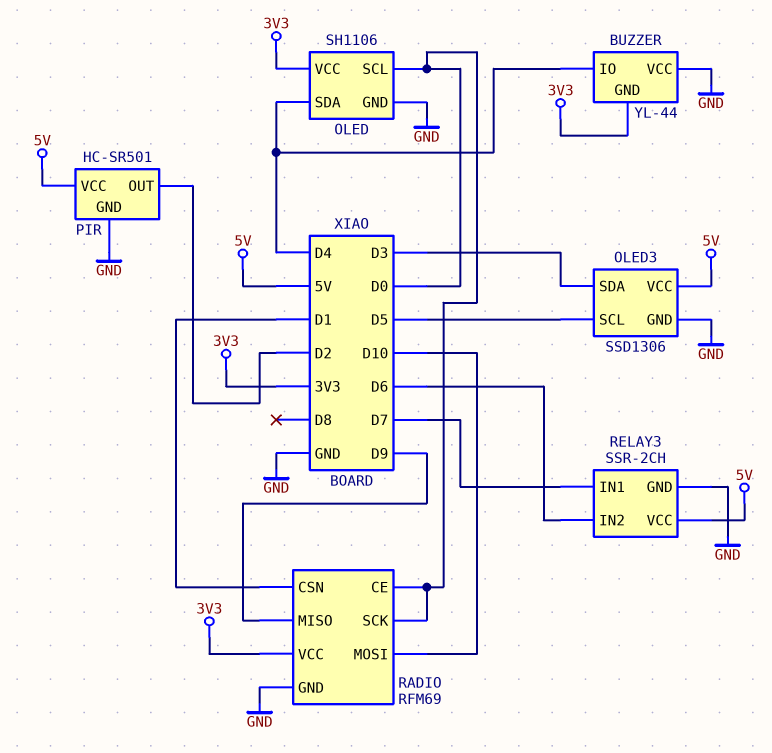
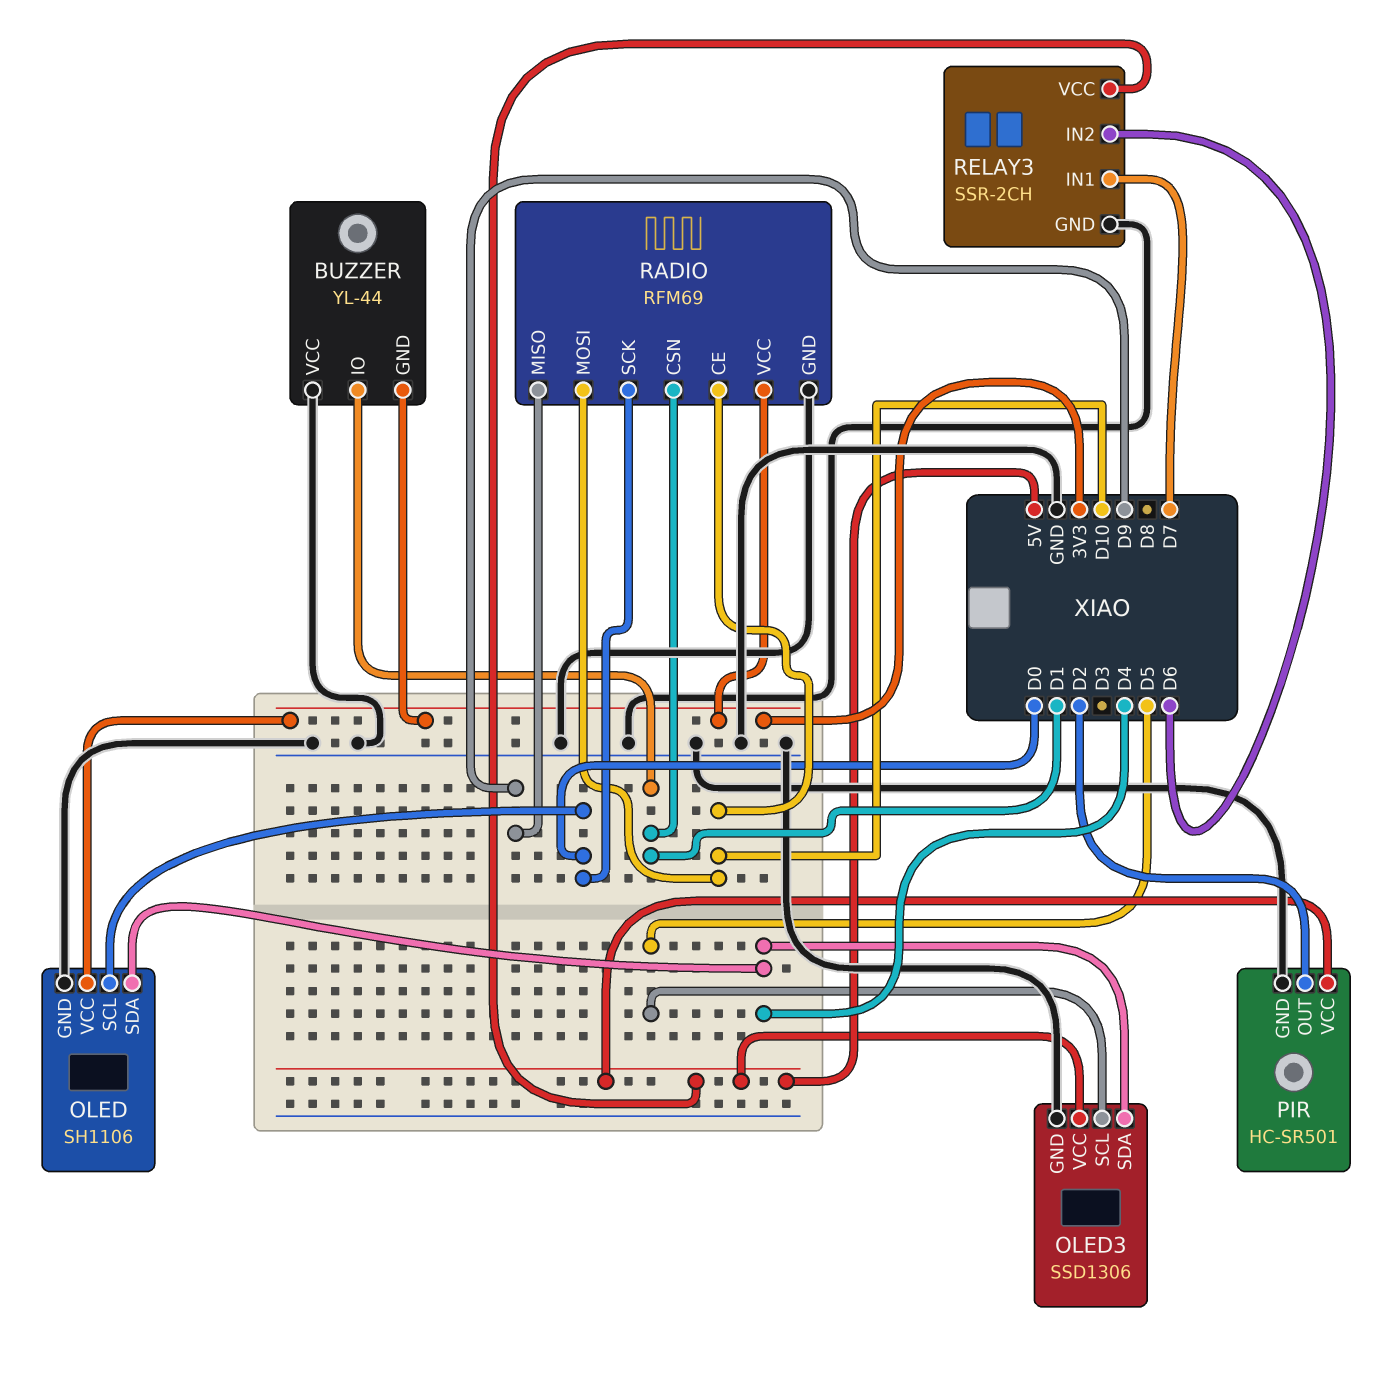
BUZZER pin IO: D4 -> D1
OLED3 pin SDA: D3 -> D4
RADIO pin CE: D0 -> D10

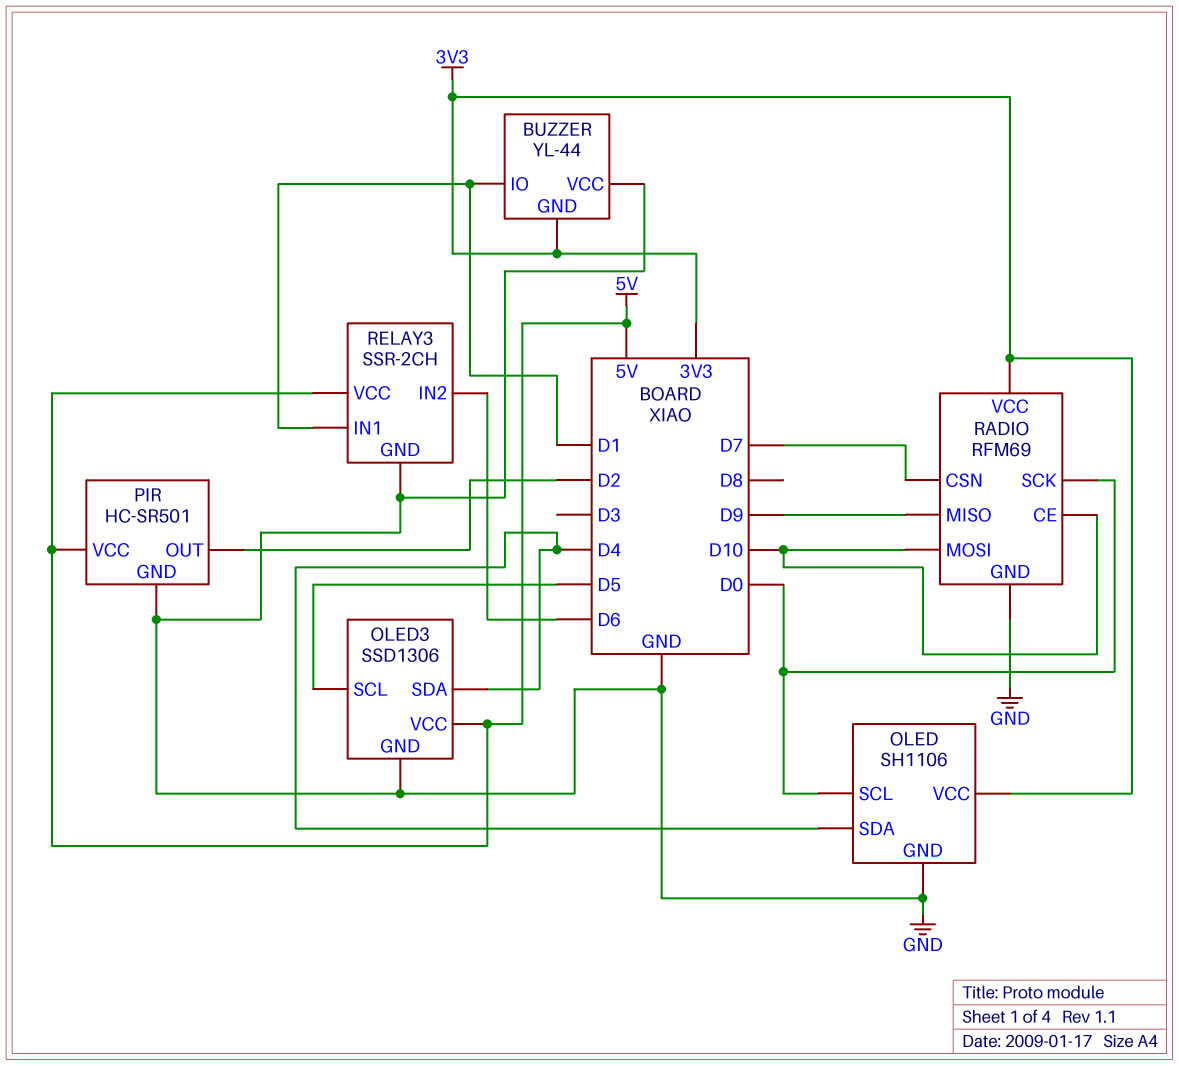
RADIO pin CSN: D1 -> D7
RELAY3 pin IN1: D7 -> D1

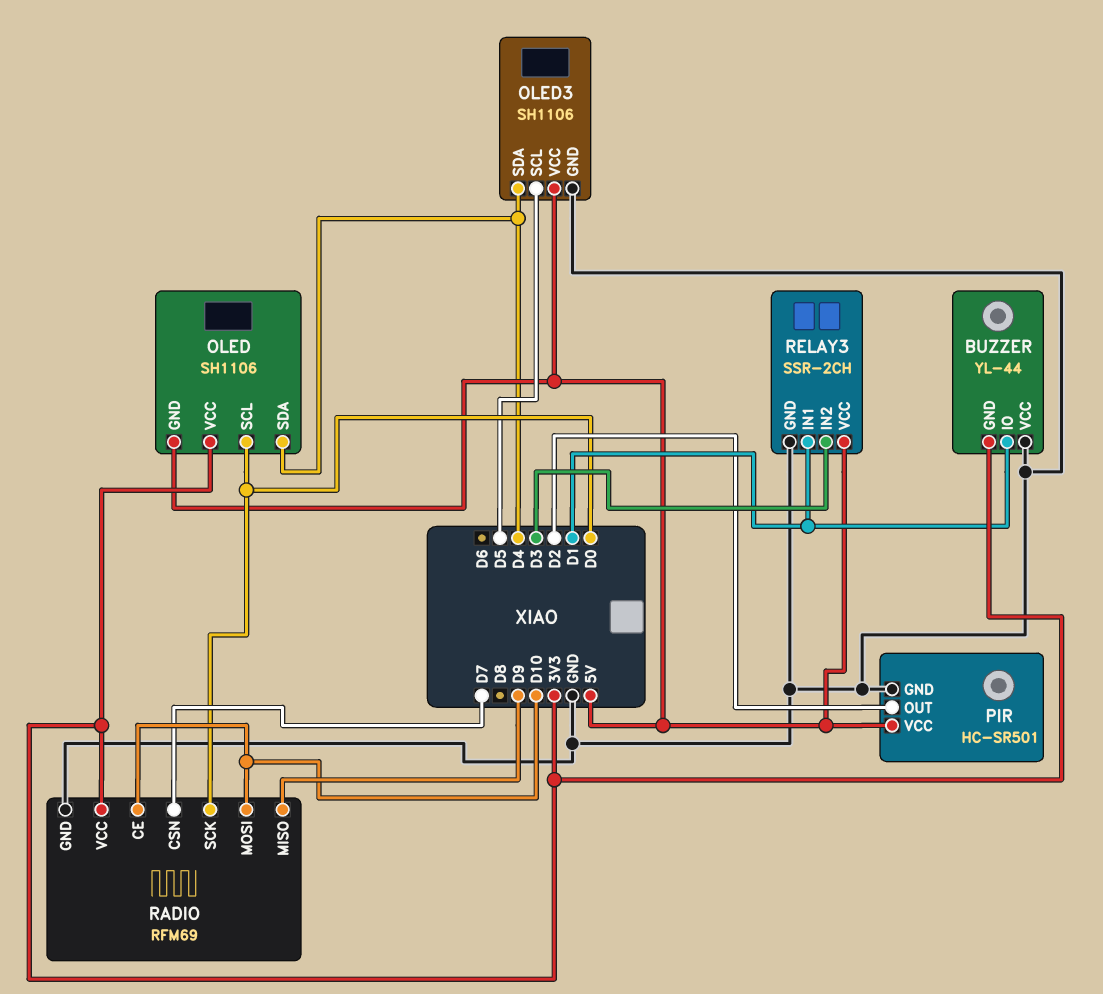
OLED pin GND: GND -> 5V
OLED3: SSD1306 -> SH1106
RELAY3 pin IN2: D6 -> D3

